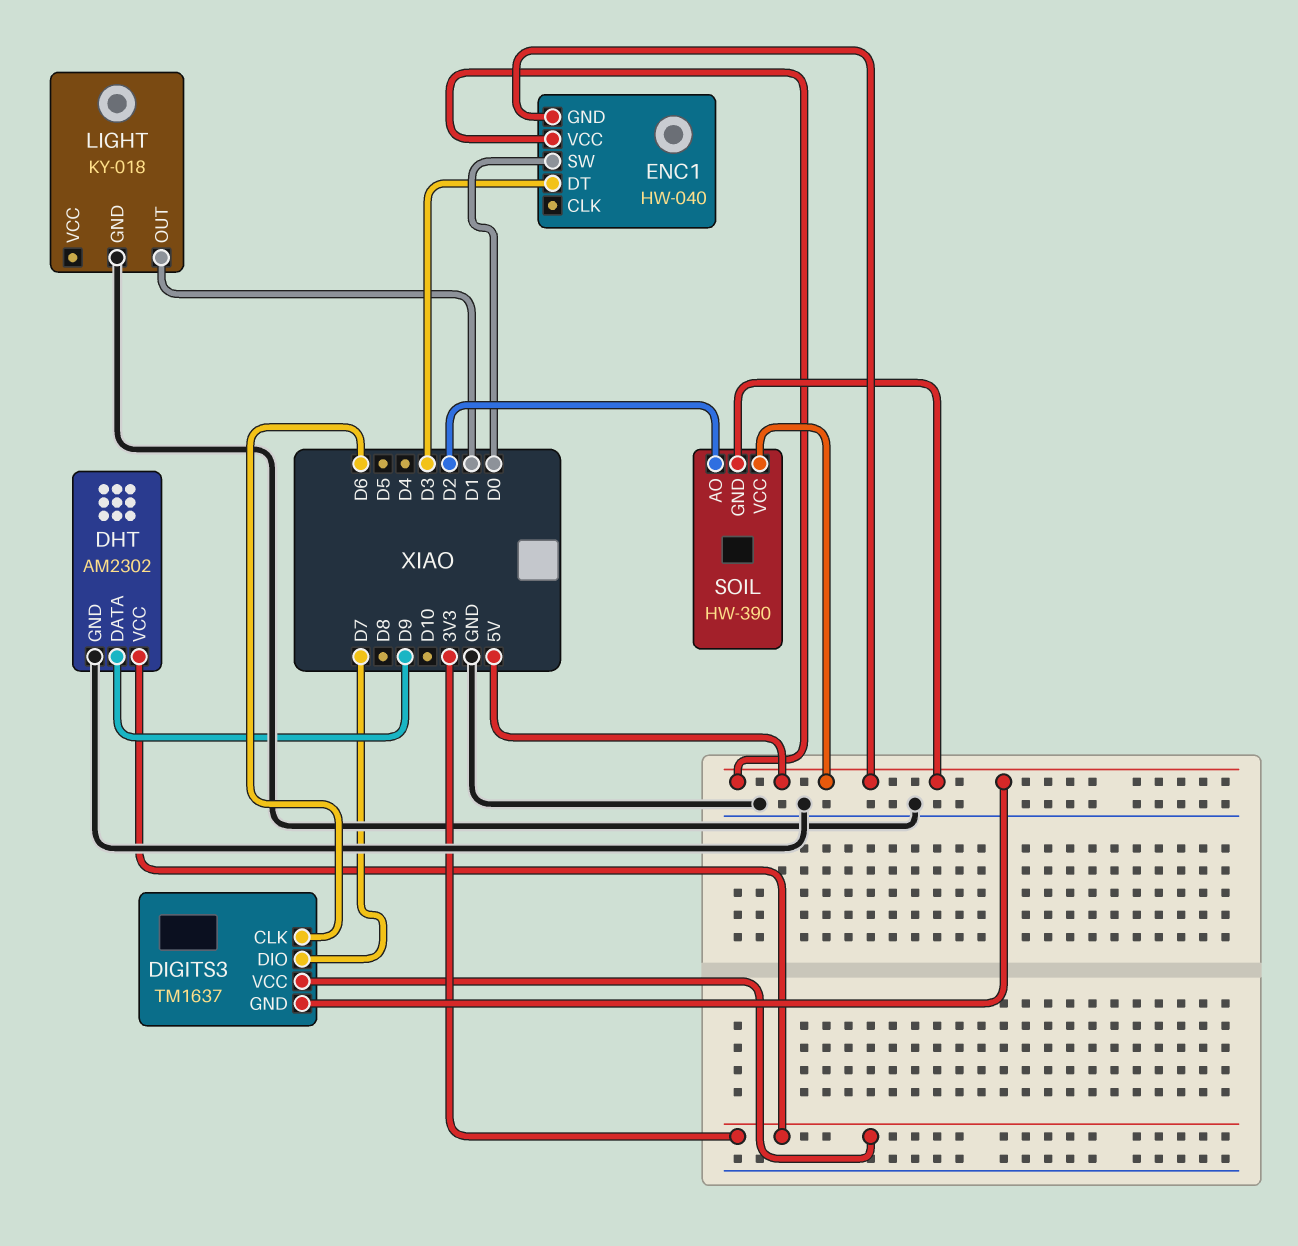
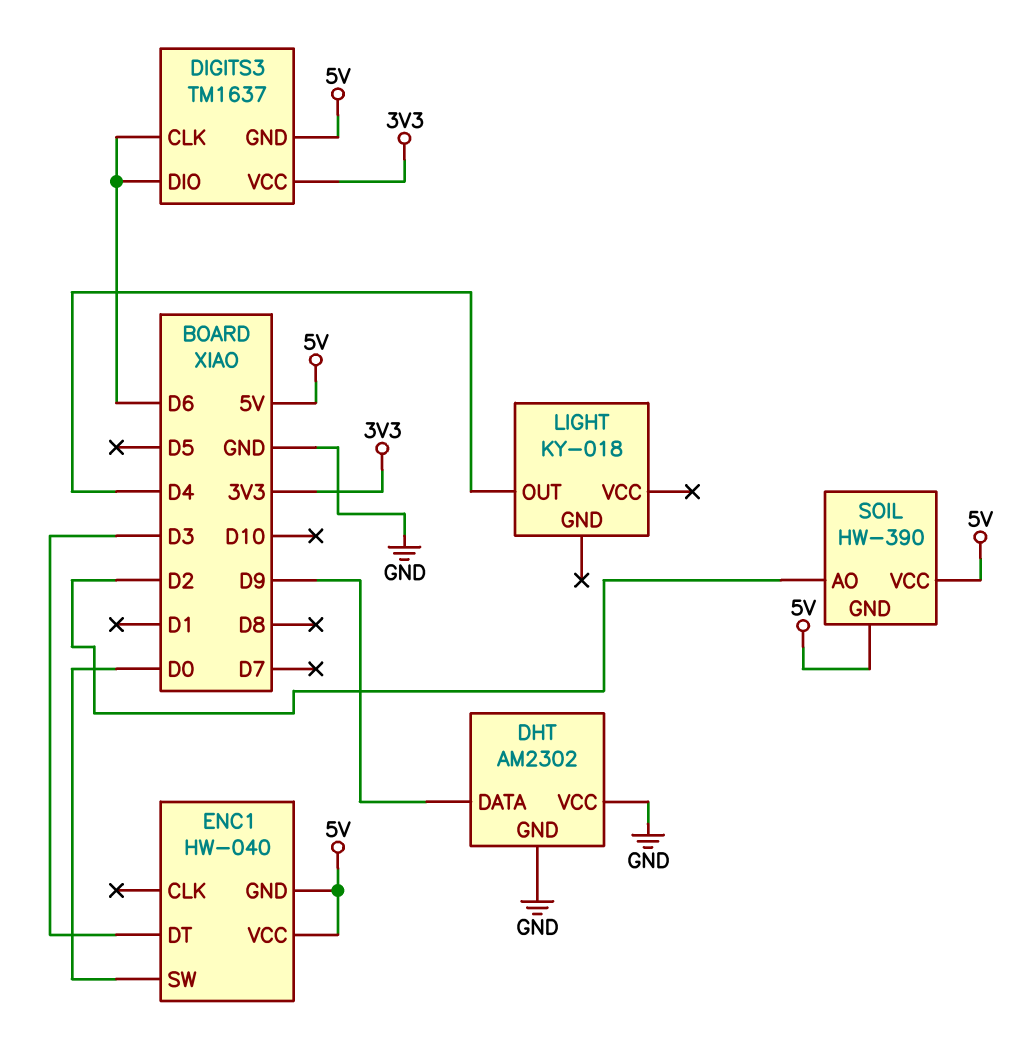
DHT pin VCC: 3V3 -> GND
DIGITS3 pin DIO: D7 -> D6
LIGHT pin GND: GND -> none
LIGHT pin OUT: D1 -> D4

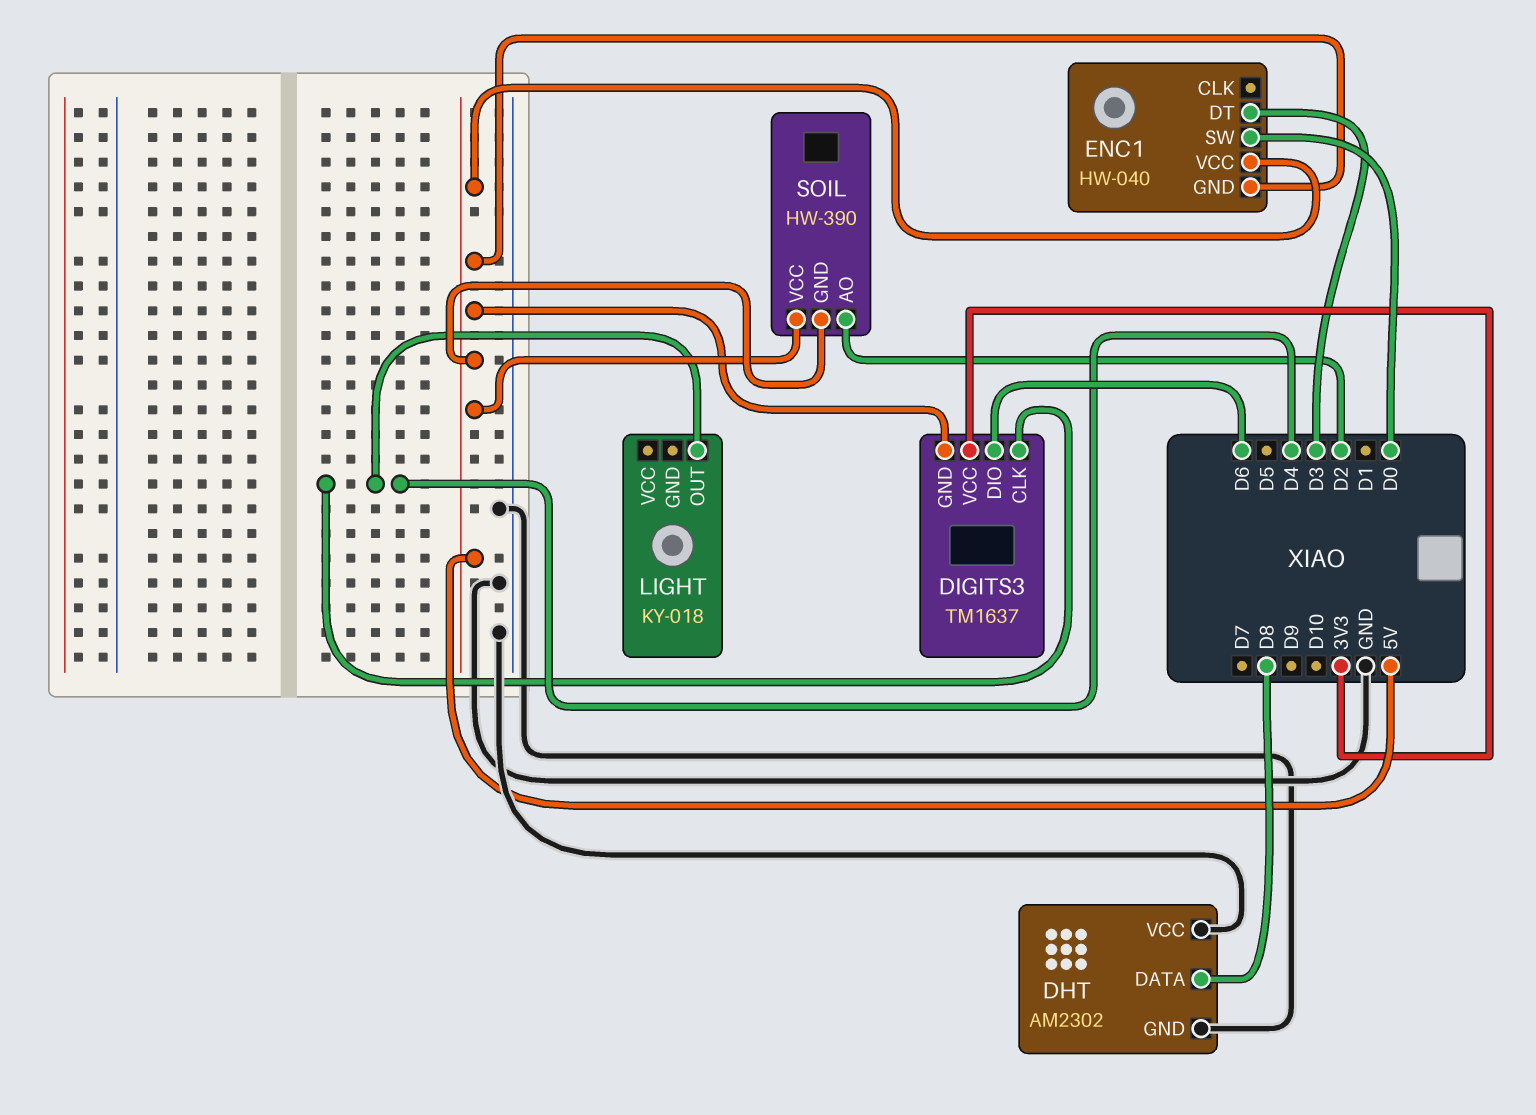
DHT pin DATA: D9 -> D8
DIGITS3 pin CLK: D6 -> D4

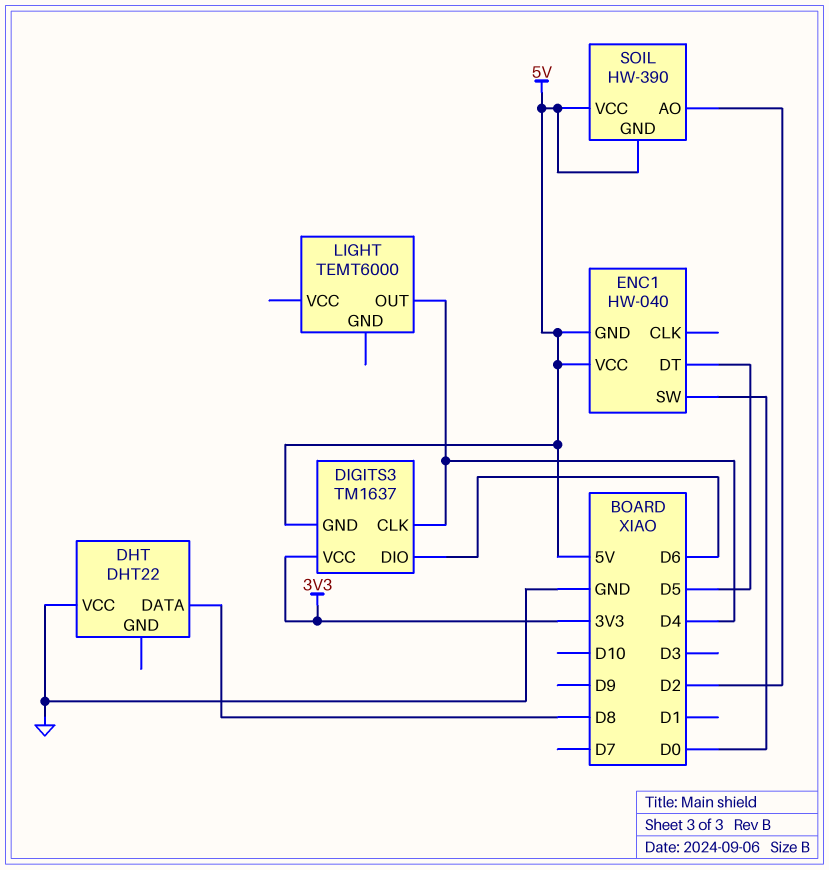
DHT: AM2302 -> DHT22
DHT pin GND: GND -> none
ENC1 pin DT: D3 -> D5
LIGHT: KY-018 -> TEMT6000

